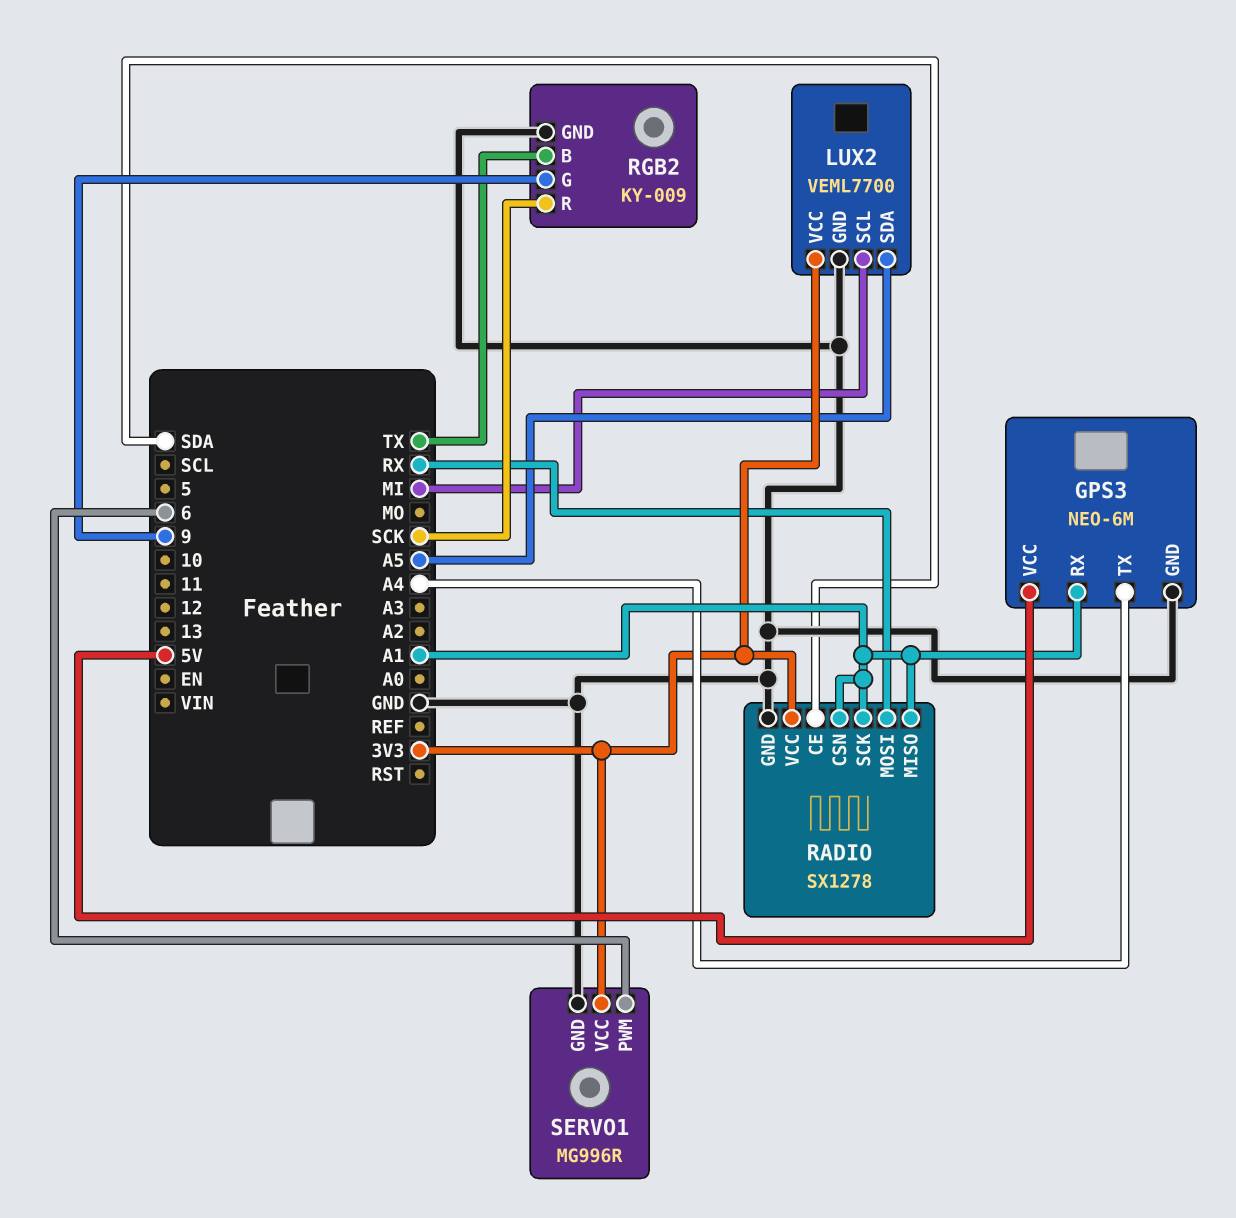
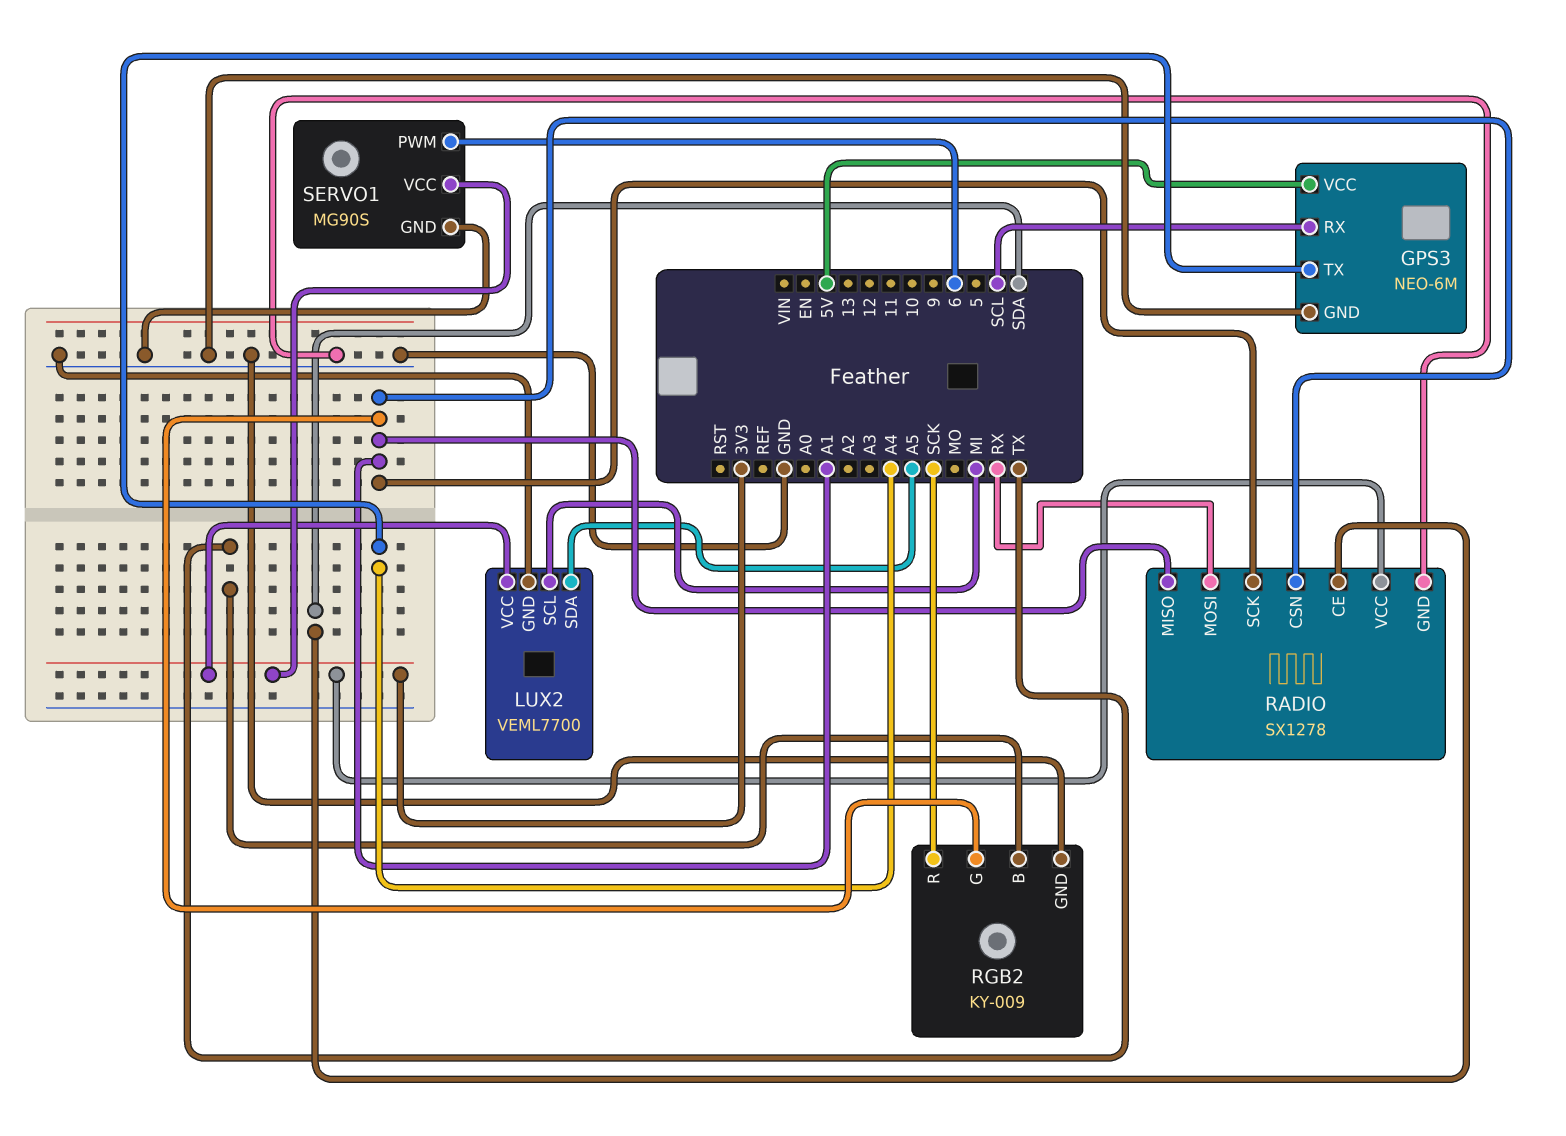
GPS3 pin RX: A1 -> SCL
RGB2 pin G: 9 -> A1
SERVO1: MG996R -> MG90S

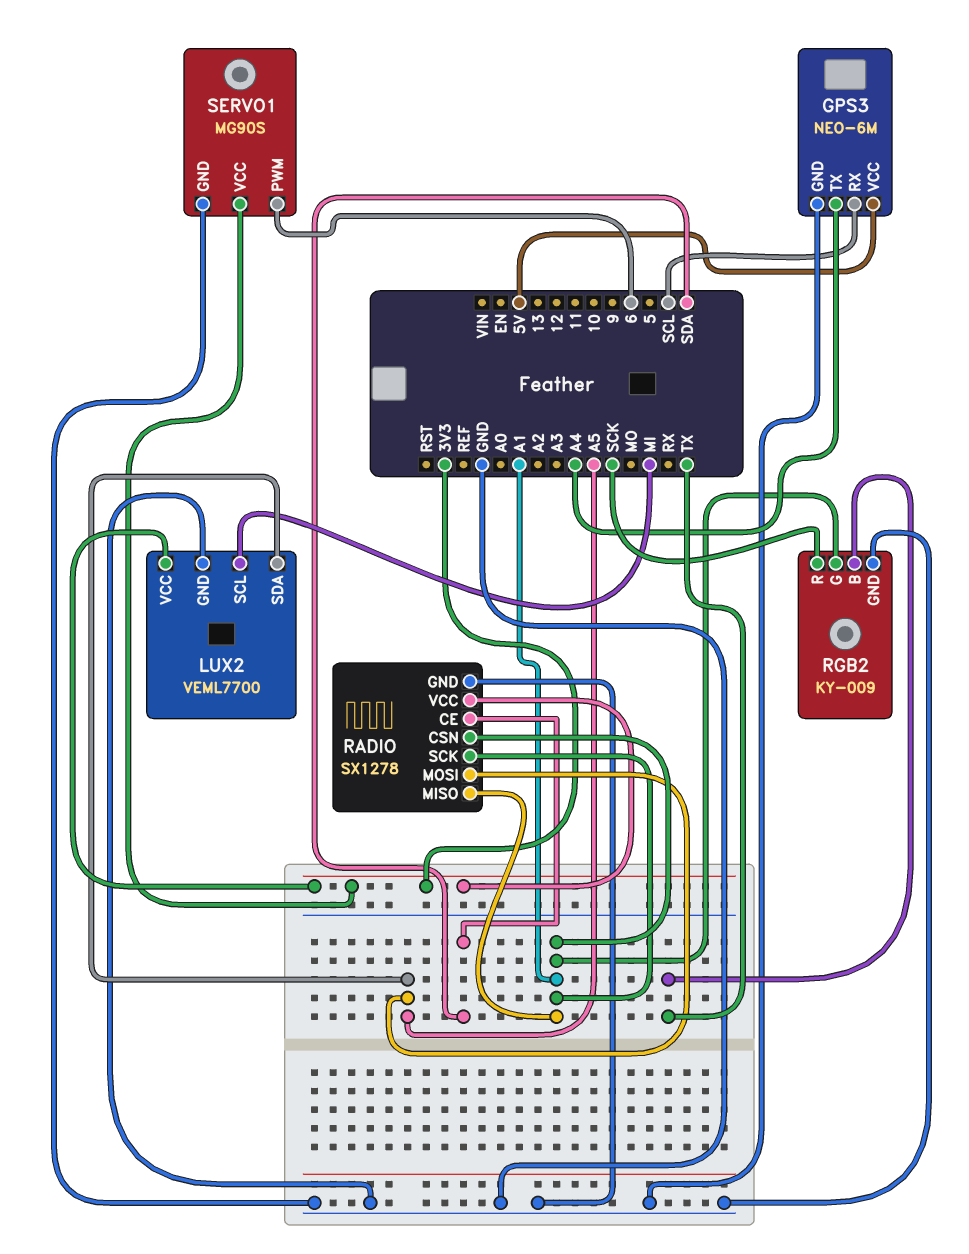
RADIO pin MOSI: RX -> A5

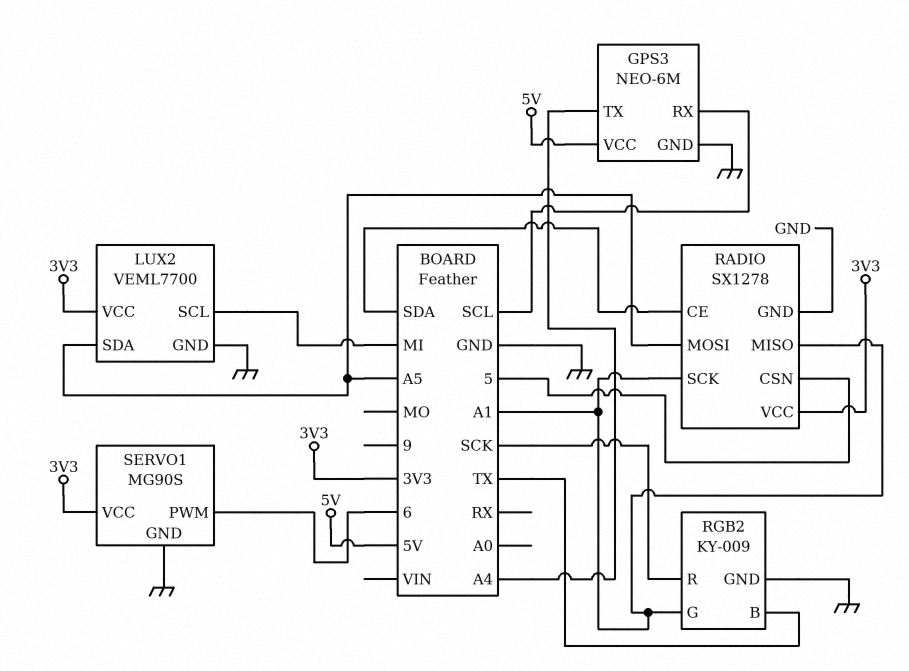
RADIO pin CSN: A1 -> 5

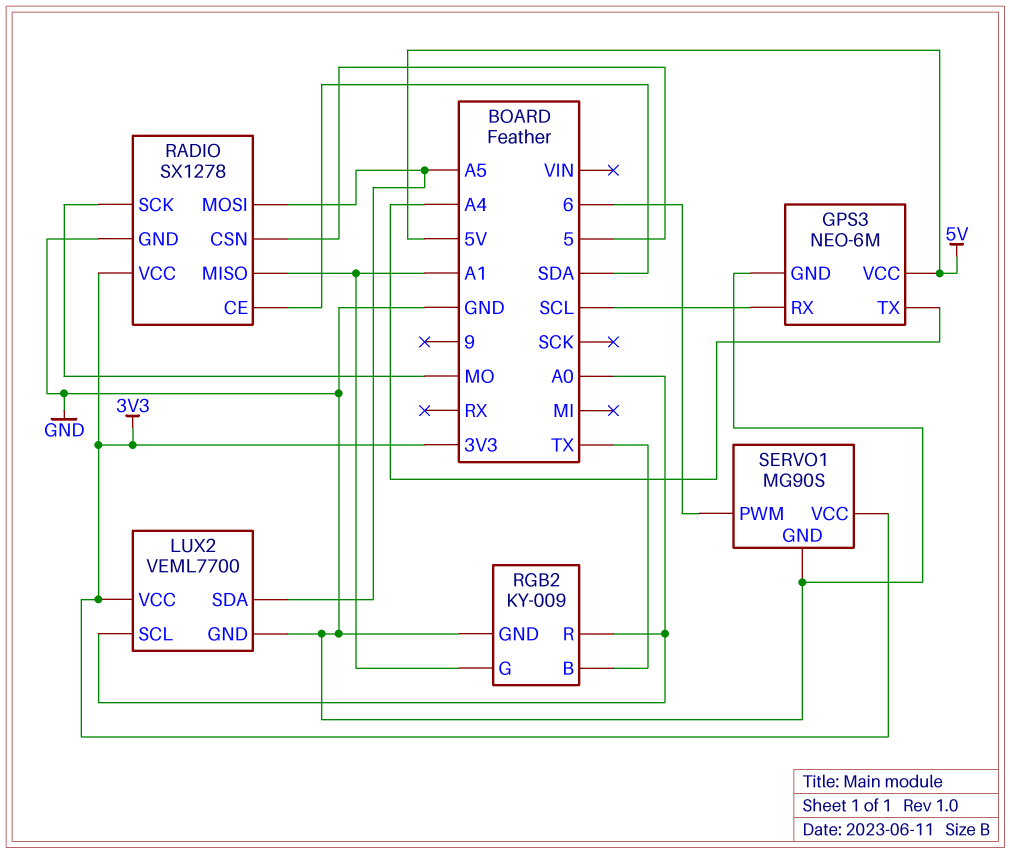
LUX2 pin SCL: MI -> A0
RADIO pin SCK: A1 -> MO
RGB2 pin R: SCK -> A0

